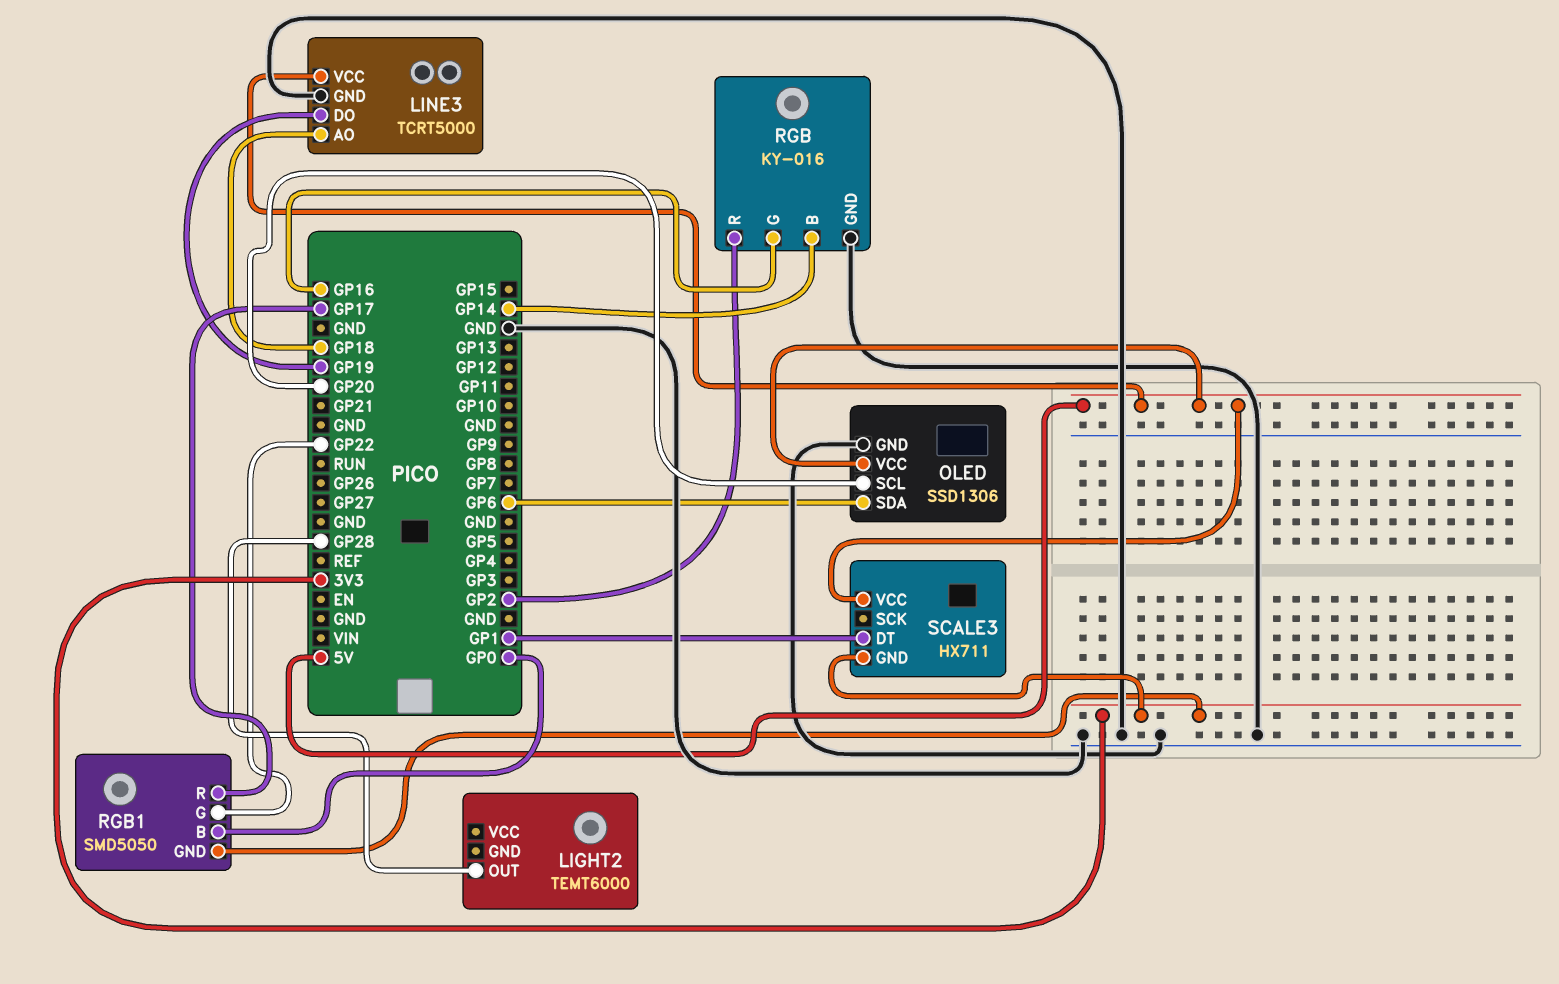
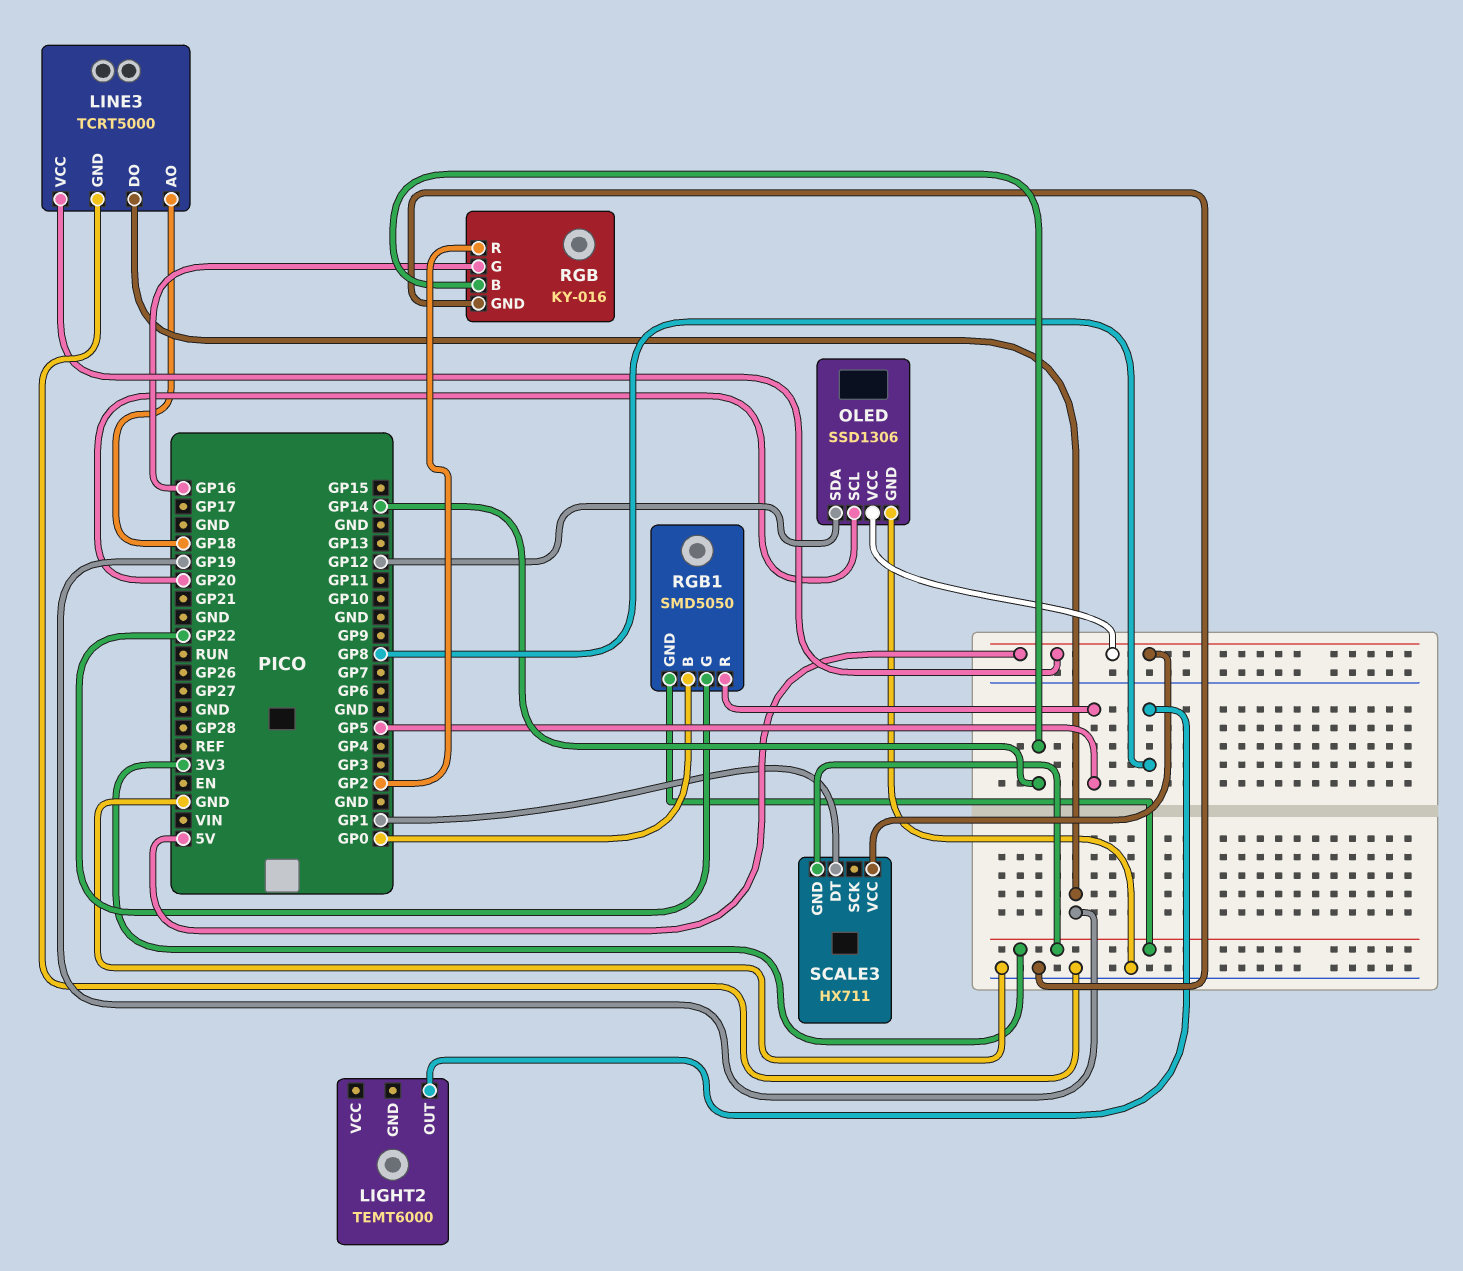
LIGHT2 pin OUT: GP28 -> GP8
OLED pin SDA: GP6 -> GP12
RGB1 pin R: GP17 -> GP5

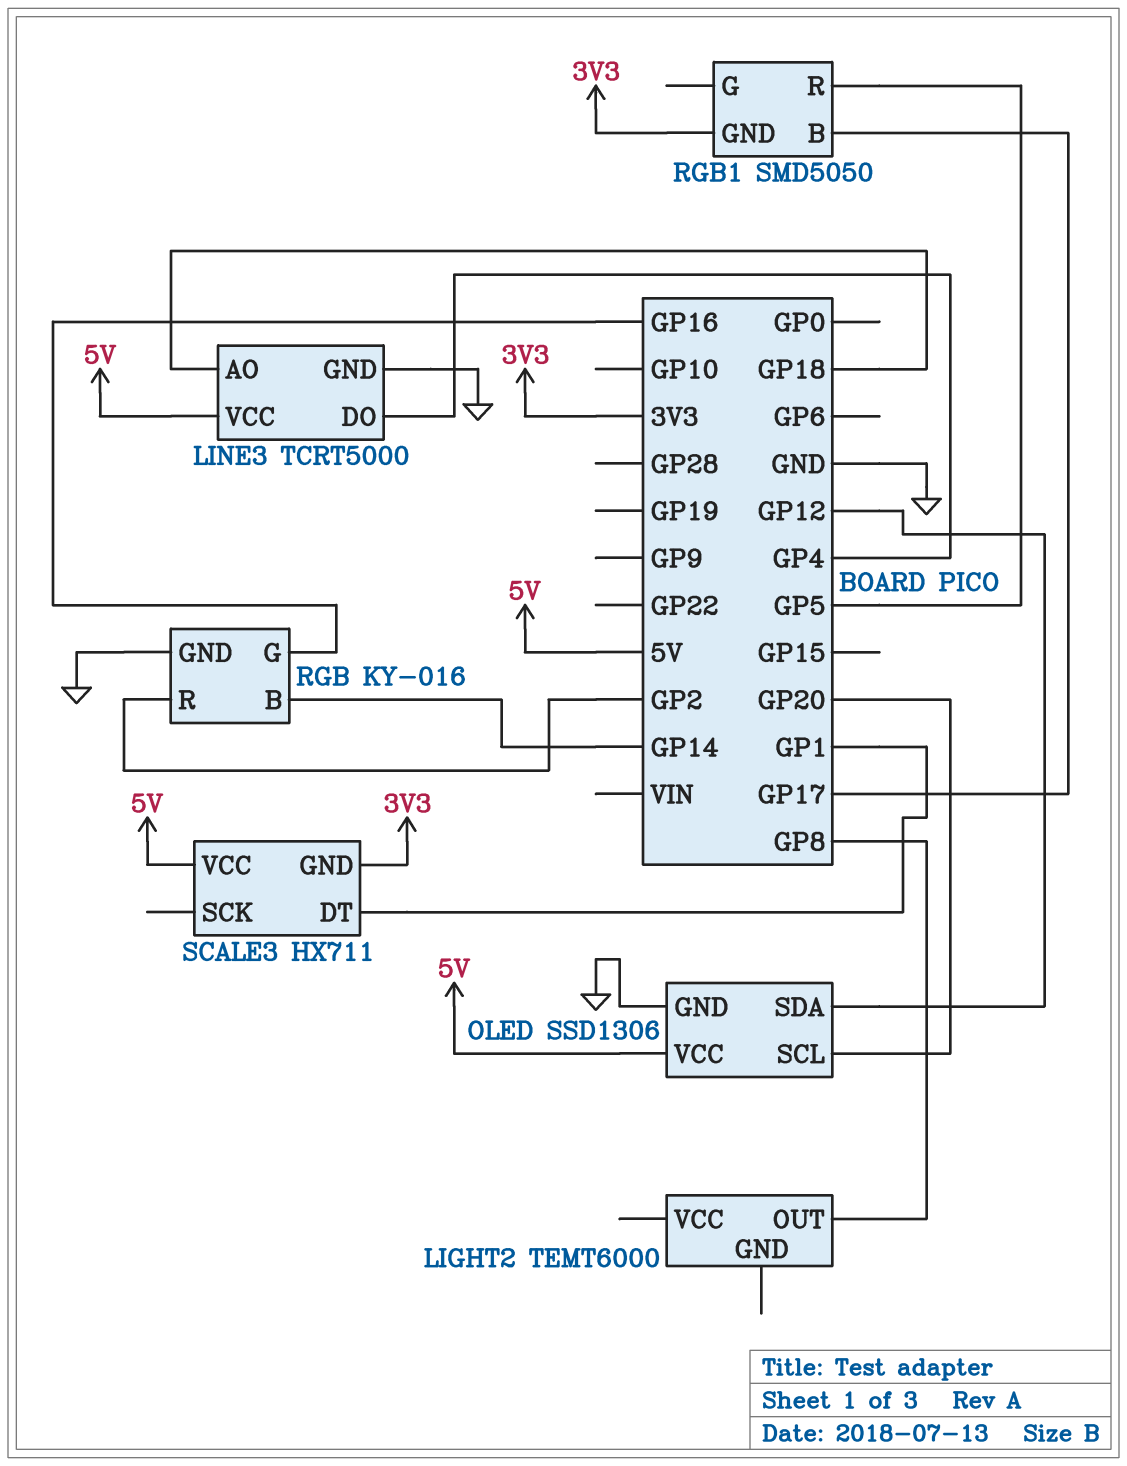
LINE3 pin DO: GP19 -> GP4
RGB1 pin B: GP0 -> GP17
RGB1 pin G: GP22 -> none

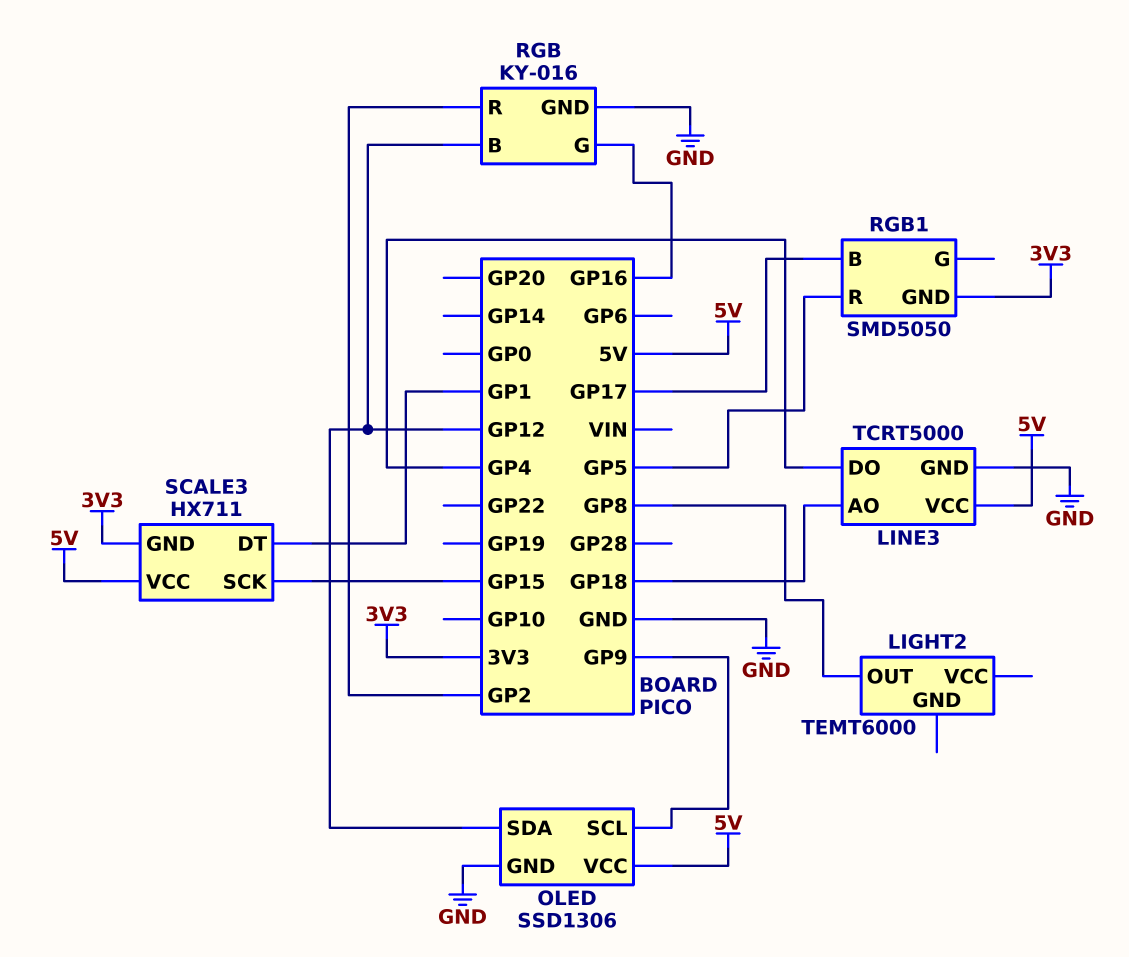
OLED pin SCL: GP20 -> GP9
RGB pin B: GP14 -> GP12
SCALE3 pin SCK: none -> GP15

